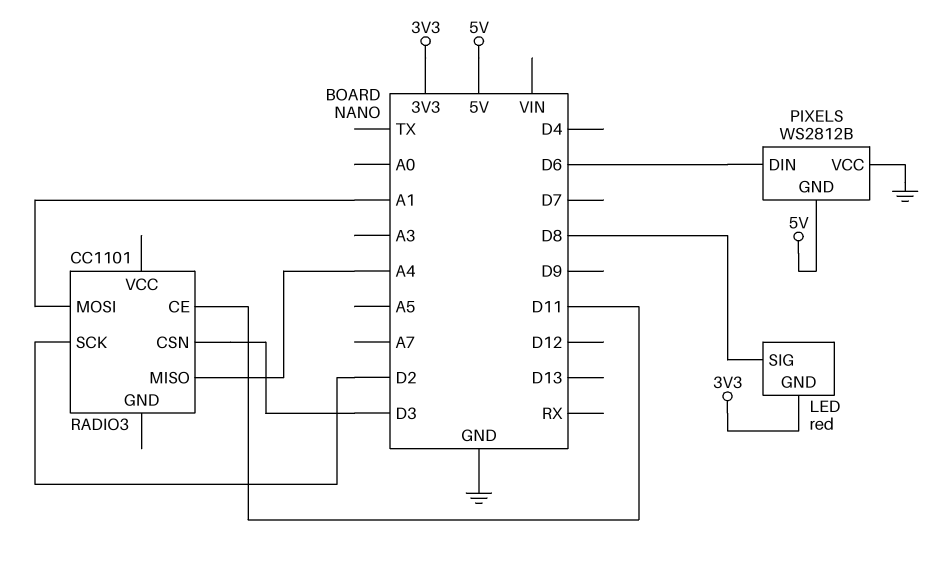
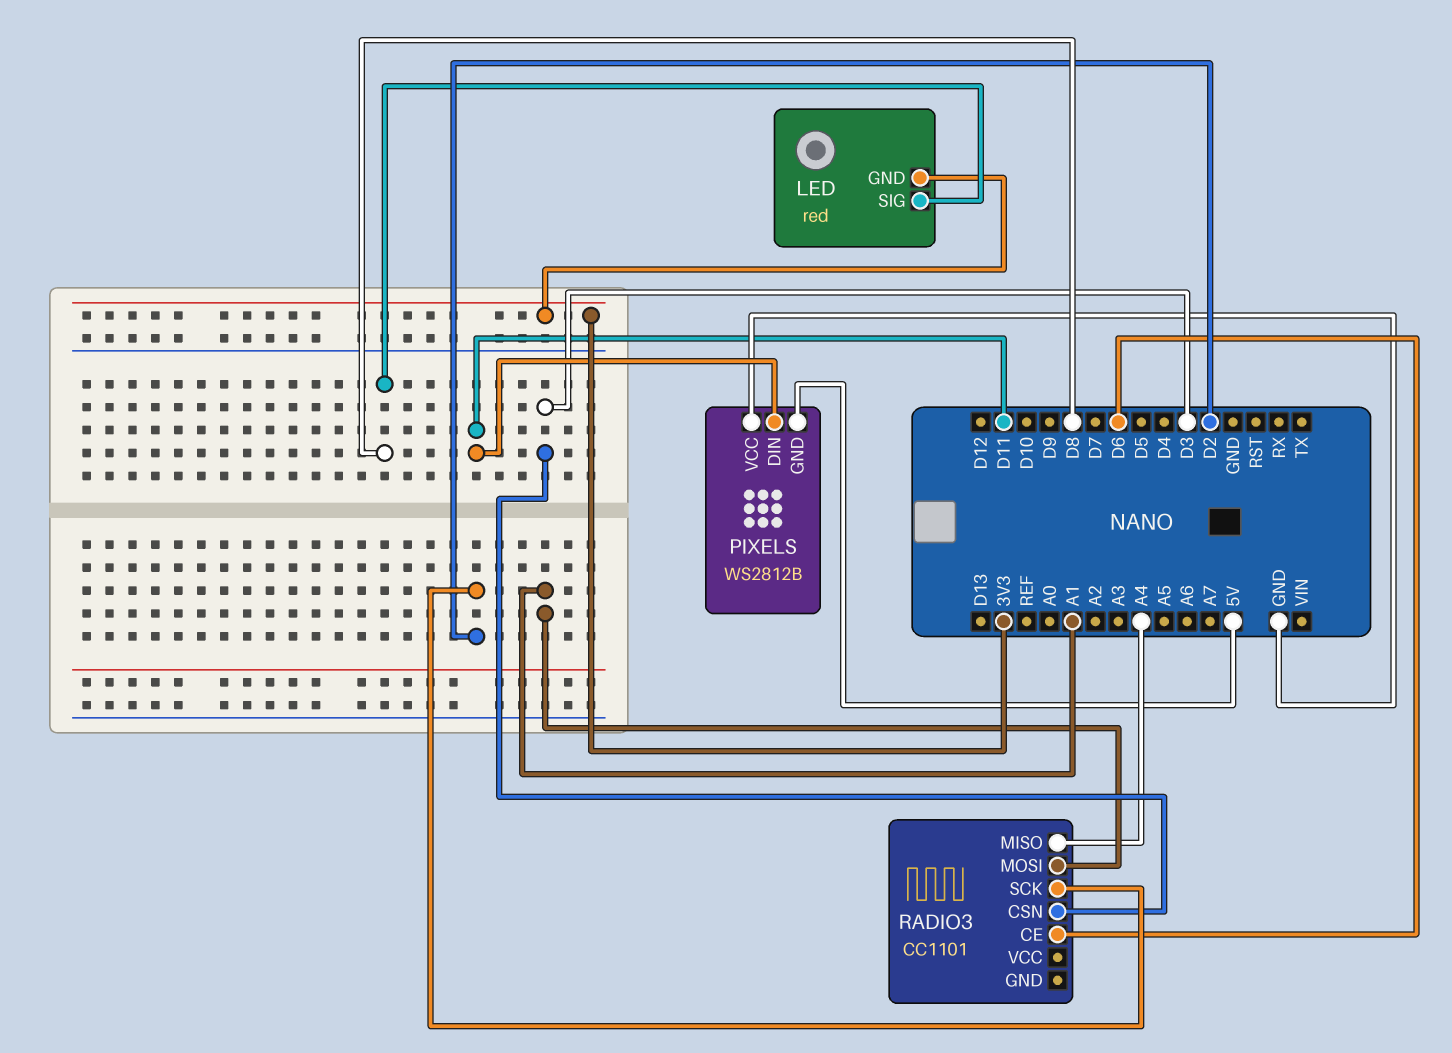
PIXELS pin DIN: D6 -> D11
RADIO3 pin CE: D11 -> D6

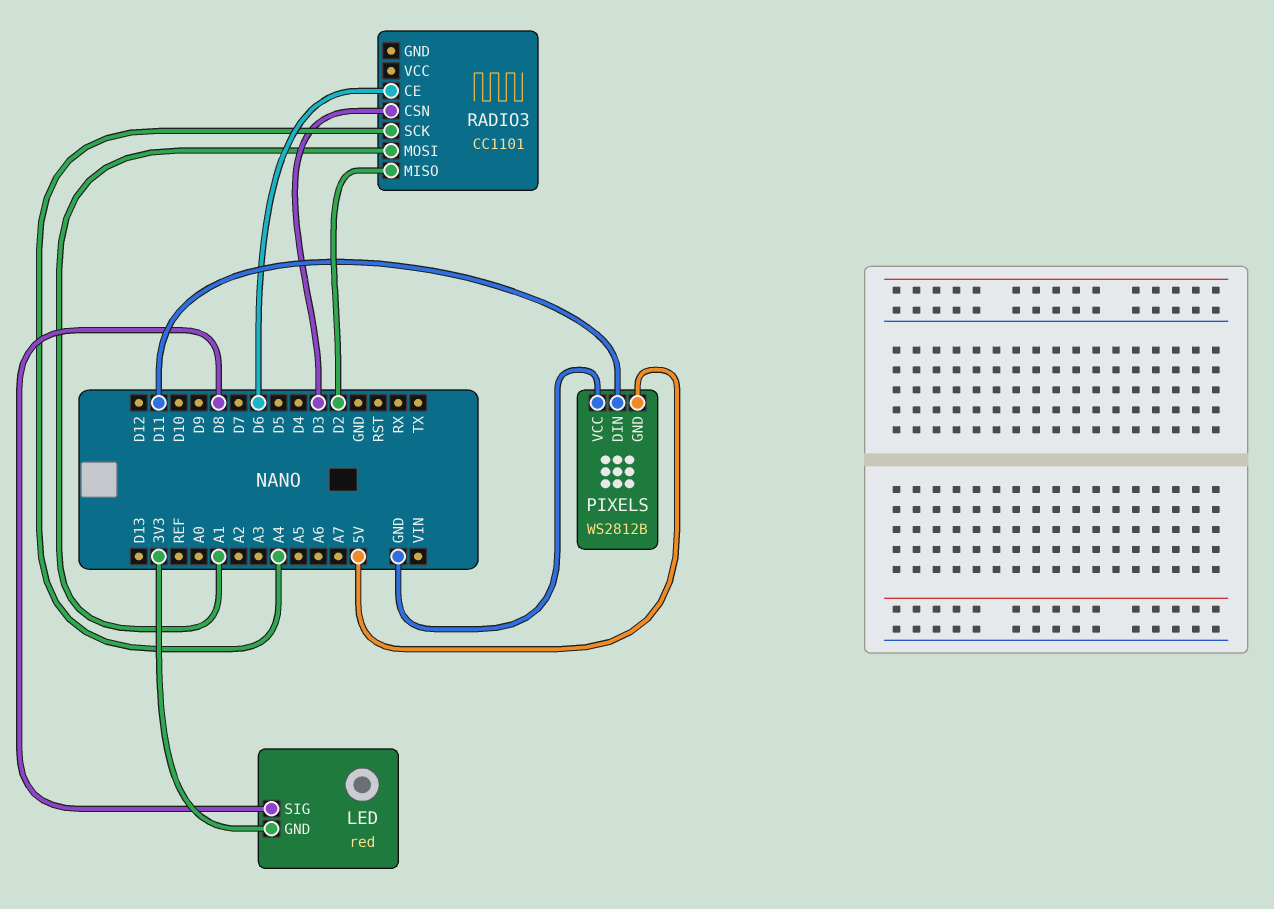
RADIO3 pin MISO: A4 -> D2
RADIO3 pin SCK: D2 -> A4

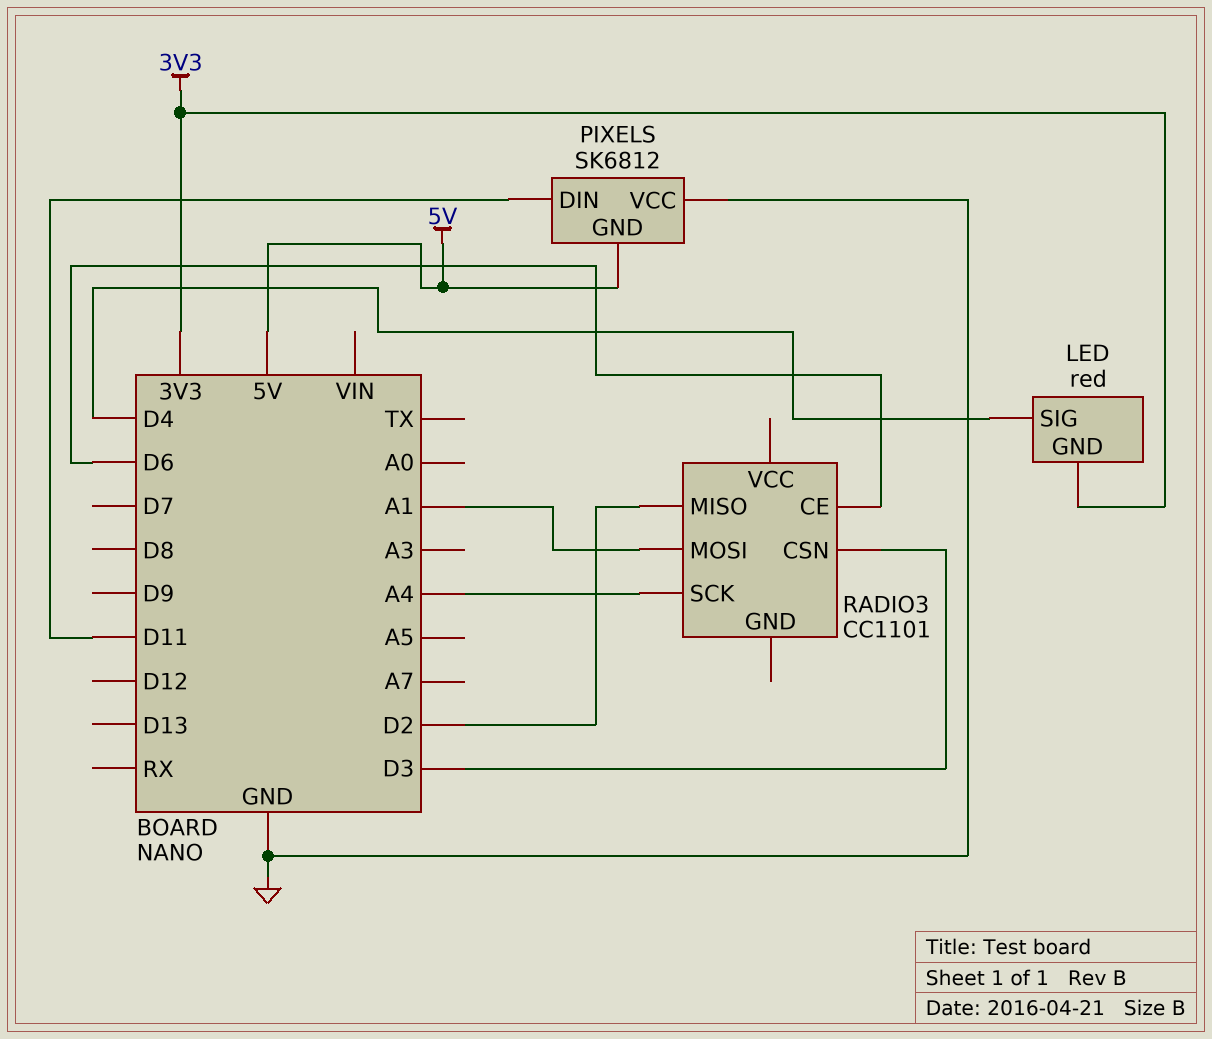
LED pin SIG: D8 -> D4
PIXELS: WS2812B -> SK6812

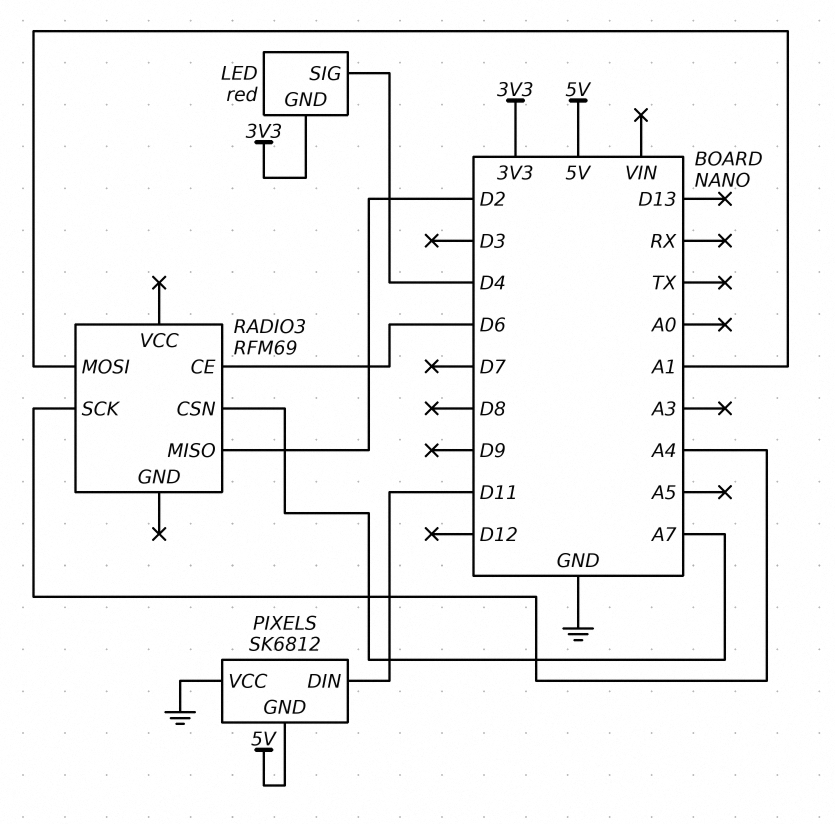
RADIO3: CC1101 -> RFM69
RADIO3 pin CSN: D3 -> A7

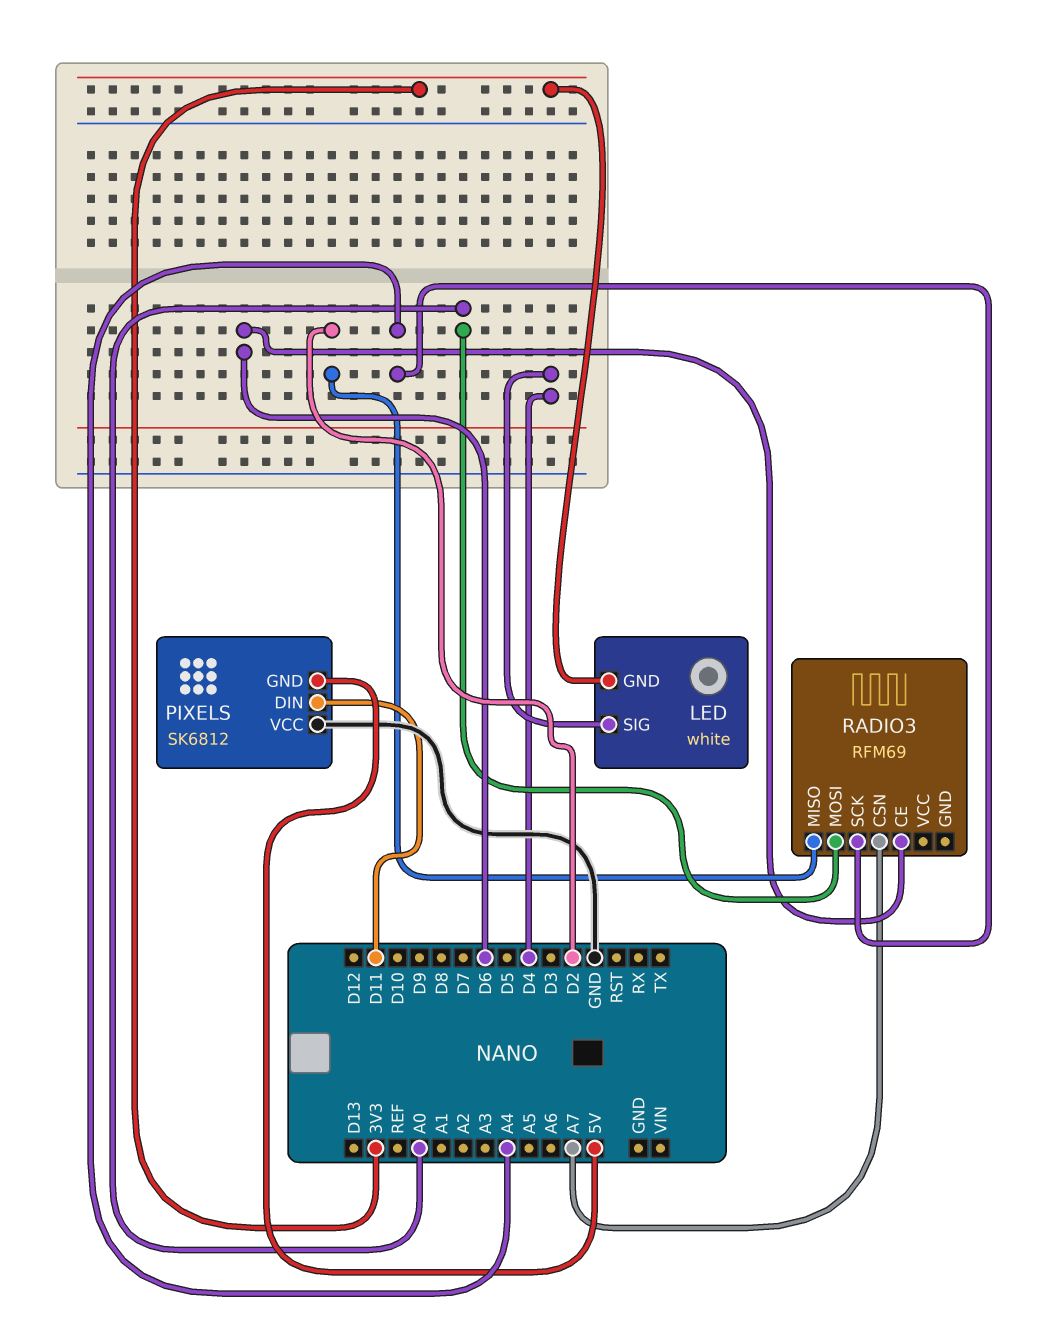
LED: red -> white
RADIO3 pin MOSI: A1 -> A0

